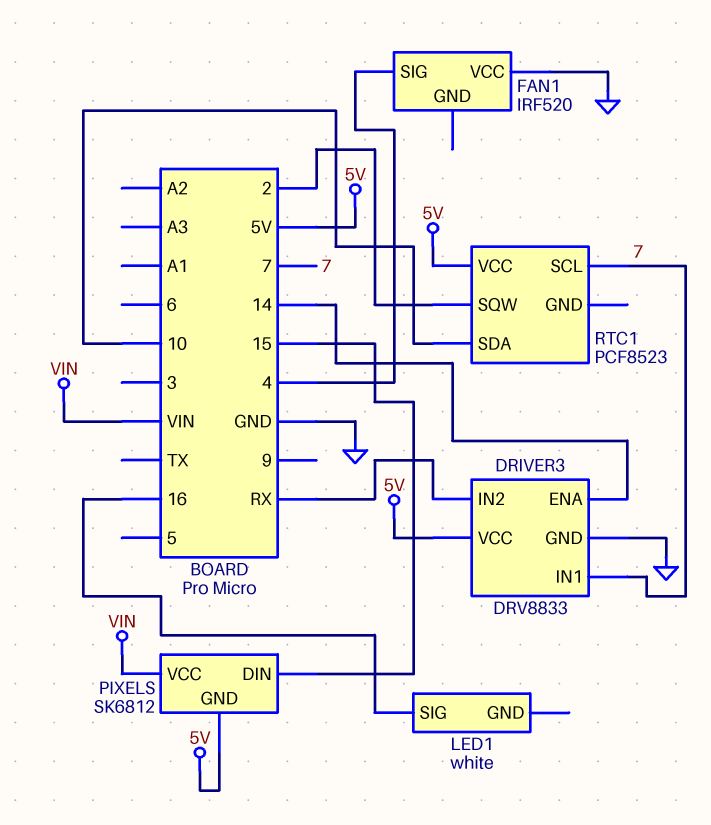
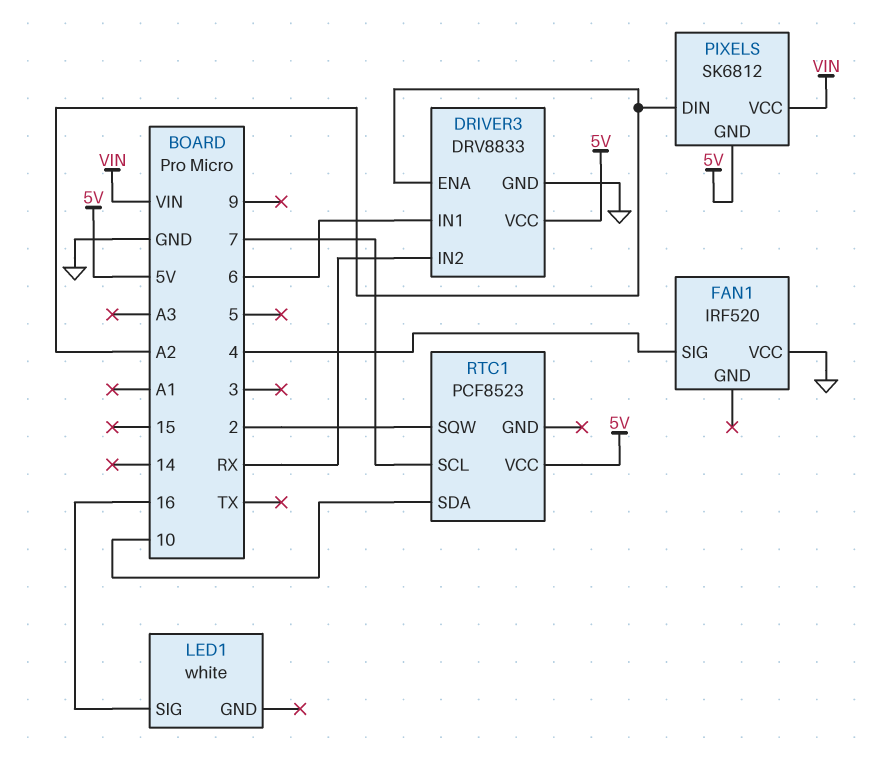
DRIVER3 pin ENA: 14 -> A2
DRIVER3 pin IN1: 7 -> 6
PIXELS pin DIN: 15 -> A2

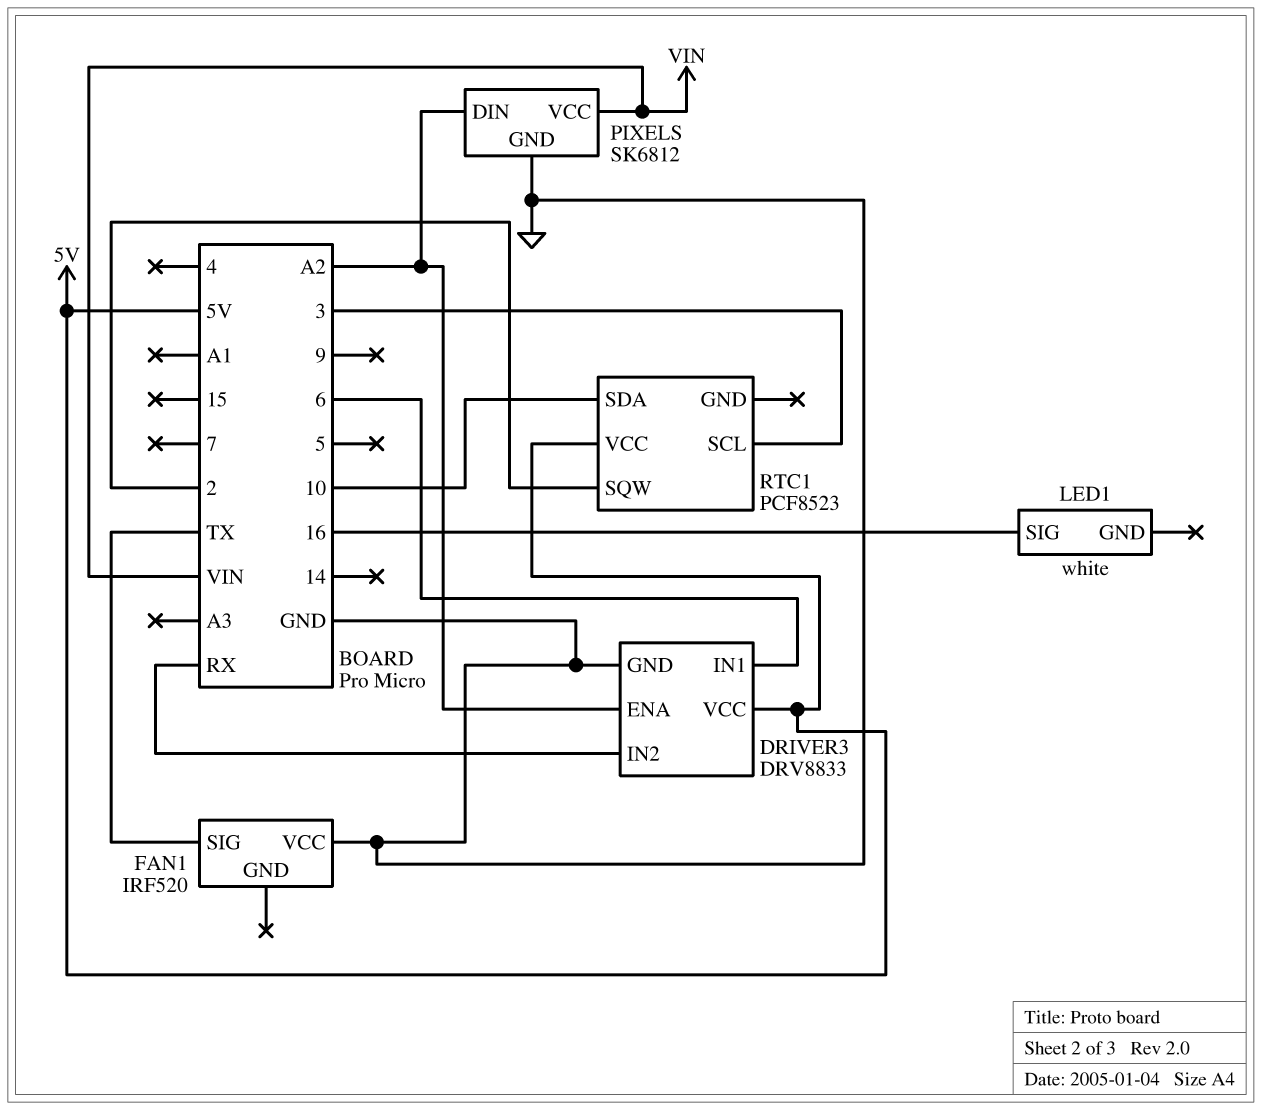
FAN1 pin SIG: 4 -> TX
PIXELS pin GND: 5V -> GND
RTC1 pin SCL: 7 -> 3

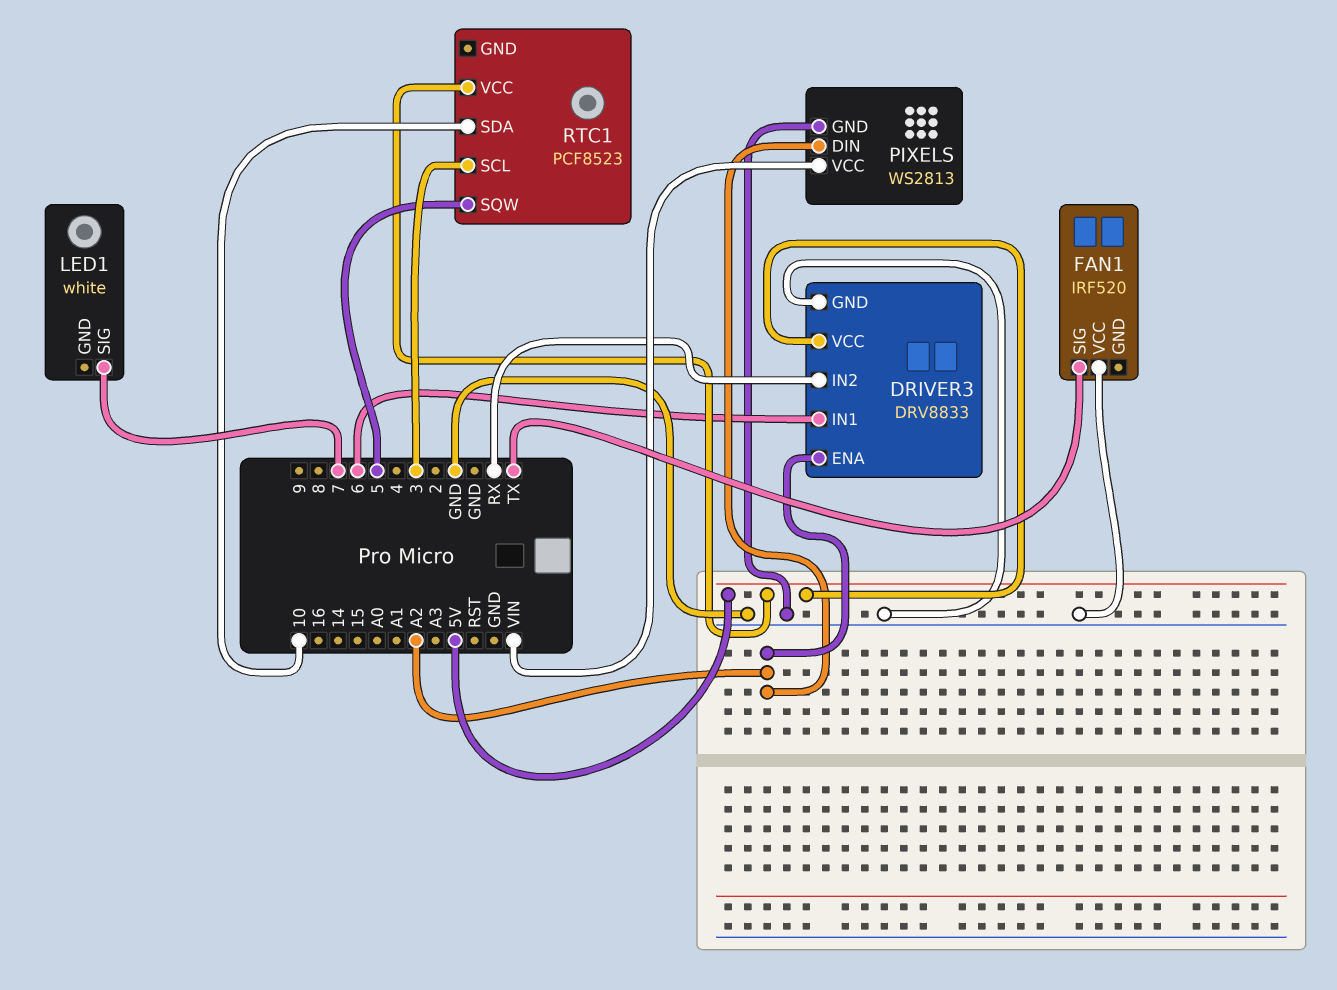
LED1 pin SIG: 16 -> 7
PIXELS: SK6812 -> WS2813
RTC1 pin SQW: 2 -> 5

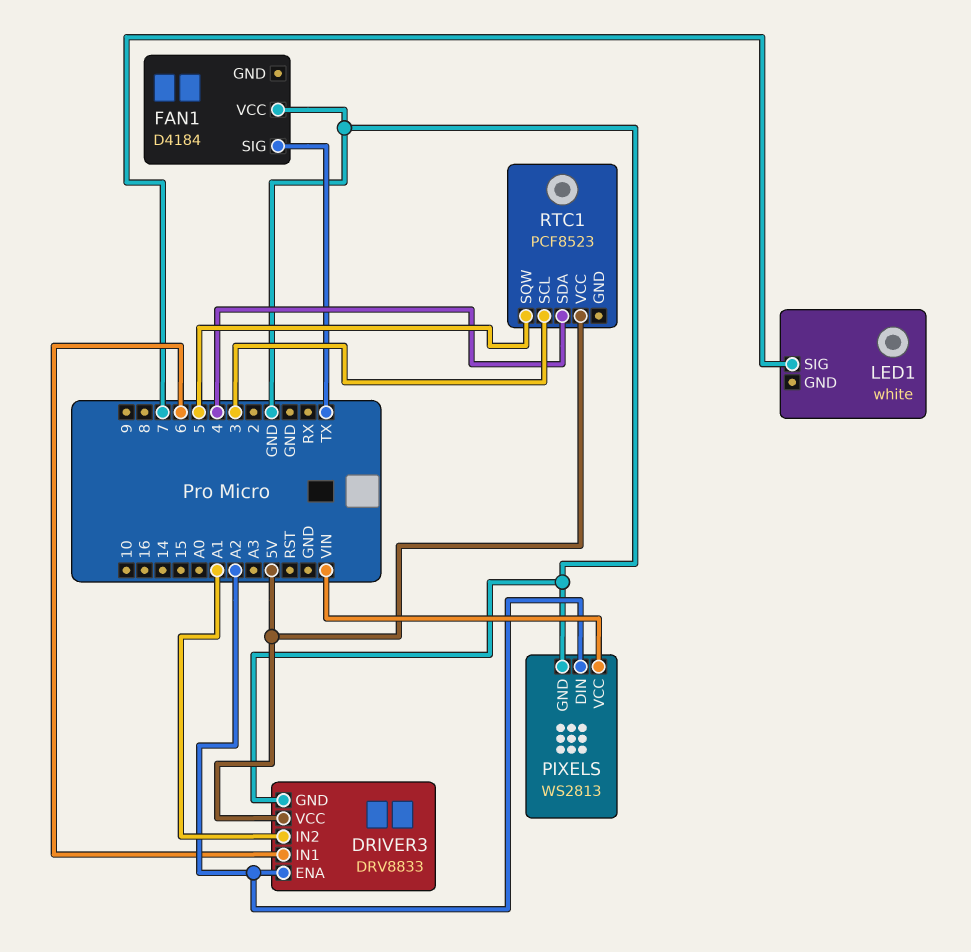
DRIVER3 pin IN2: RX -> A1
FAN1: IRF520 -> D4184
RTC1 pin SDA: 10 -> 4

